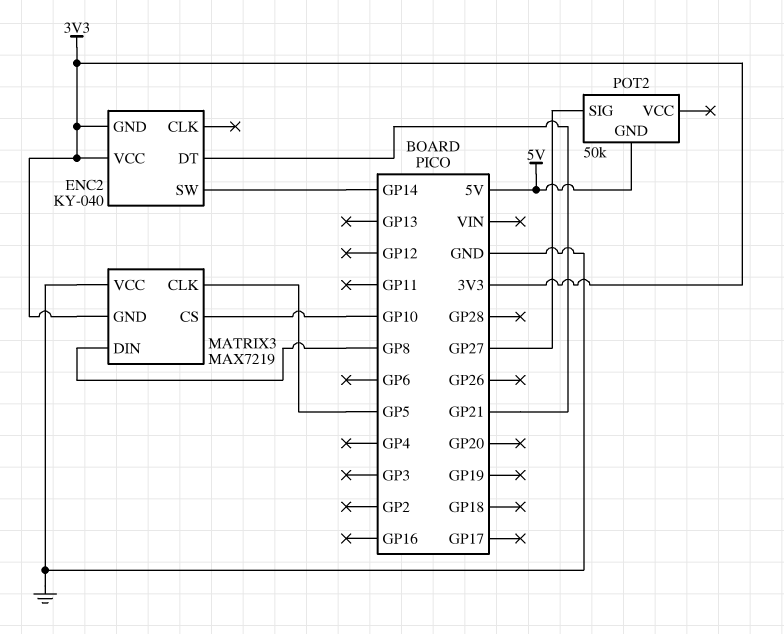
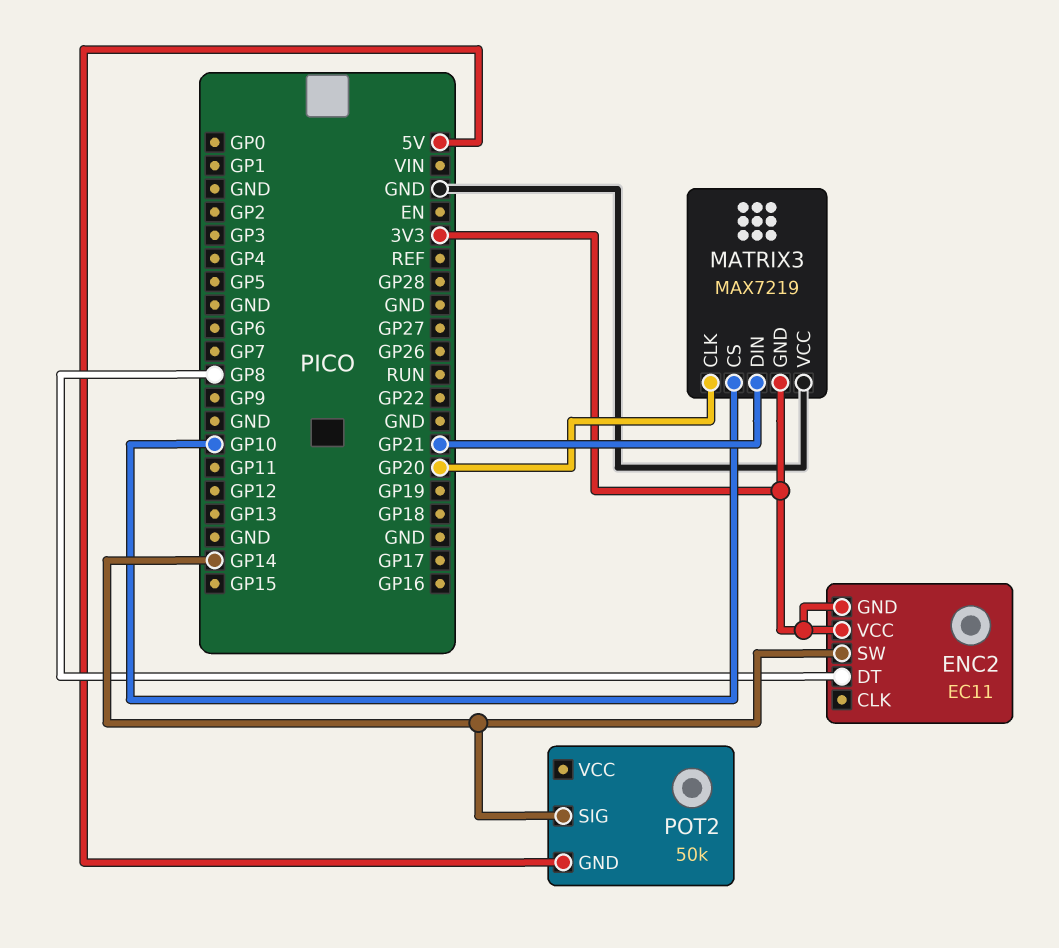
ENC2: KY-040 -> EC11
ENC2 pin DT: GP21 -> GP8
MATRIX3 pin CLK: GP5 -> GP20
MATRIX3 pin DIN: GP8 -> GP21
POT2 pin SIG: GP27 -> GP14

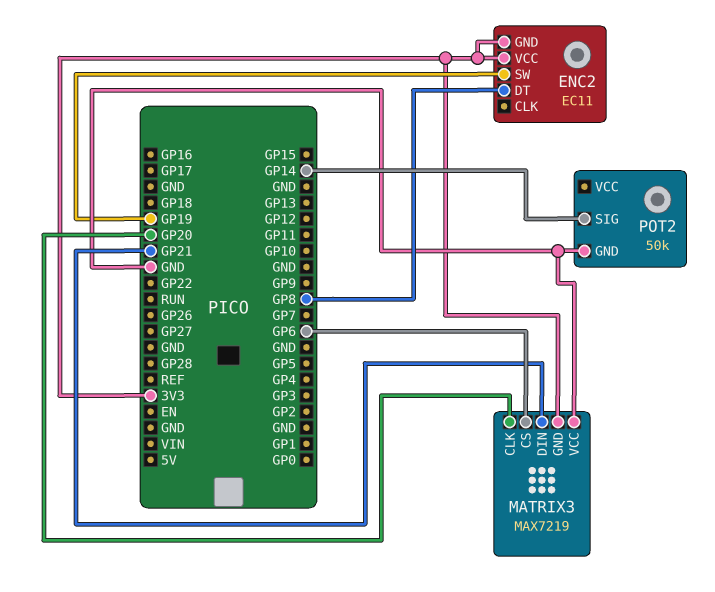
ENC2 pin SW: GP14 -> GP19
MATRIX3 pin CS: GP10 -> GP6
POT2 pin GND: 5V -> GND

